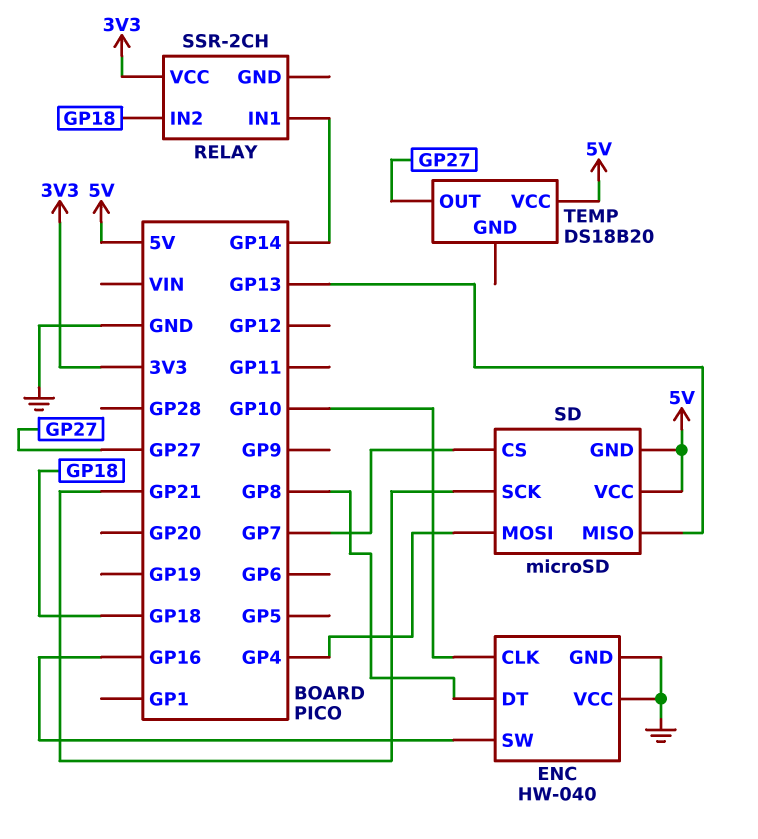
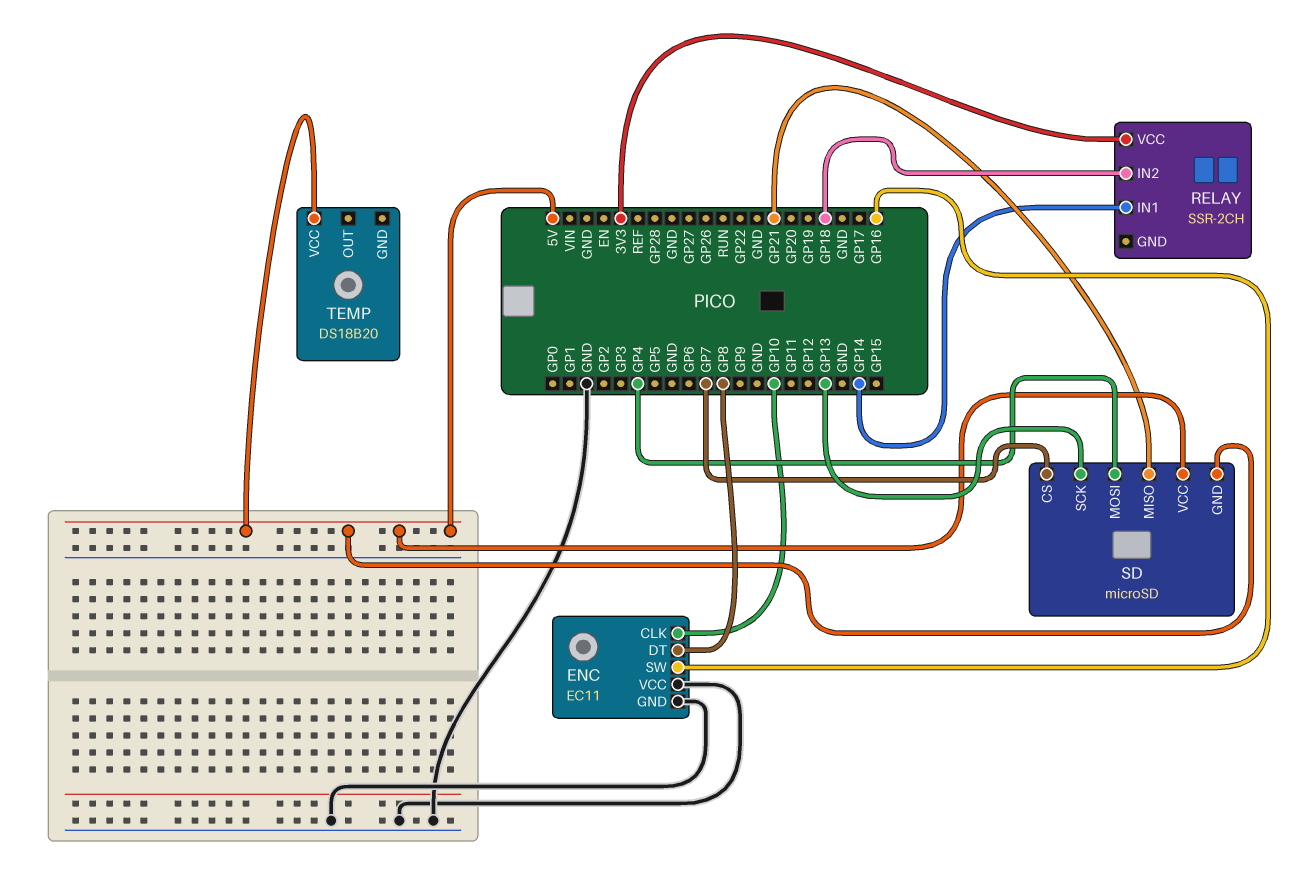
ENC: HW-040 -> EC11
SD pin MISO: GP13 -> GP21
SD pin SCK: GP21 -> GP13
TEMP pin OUT: GP27 -> none

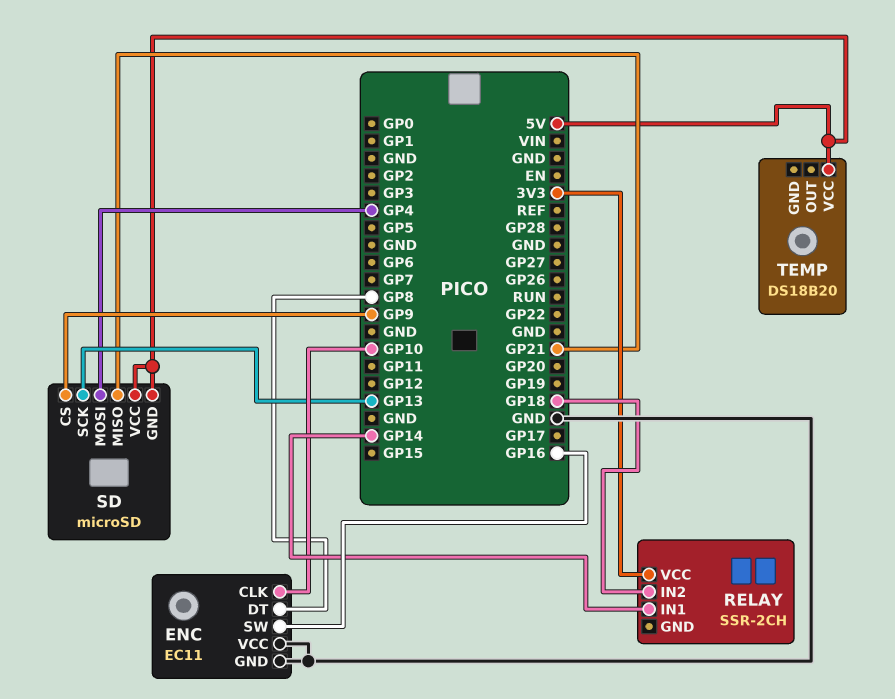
SD pin CS: GP7 -> GP9

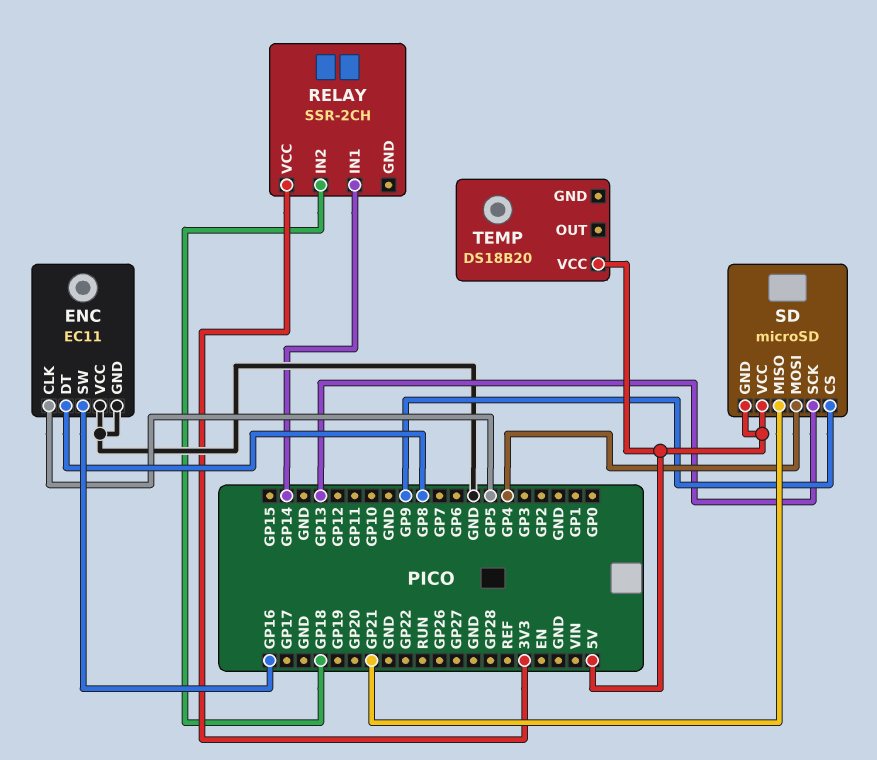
ENC pin CLK: GP10 -> GP5

